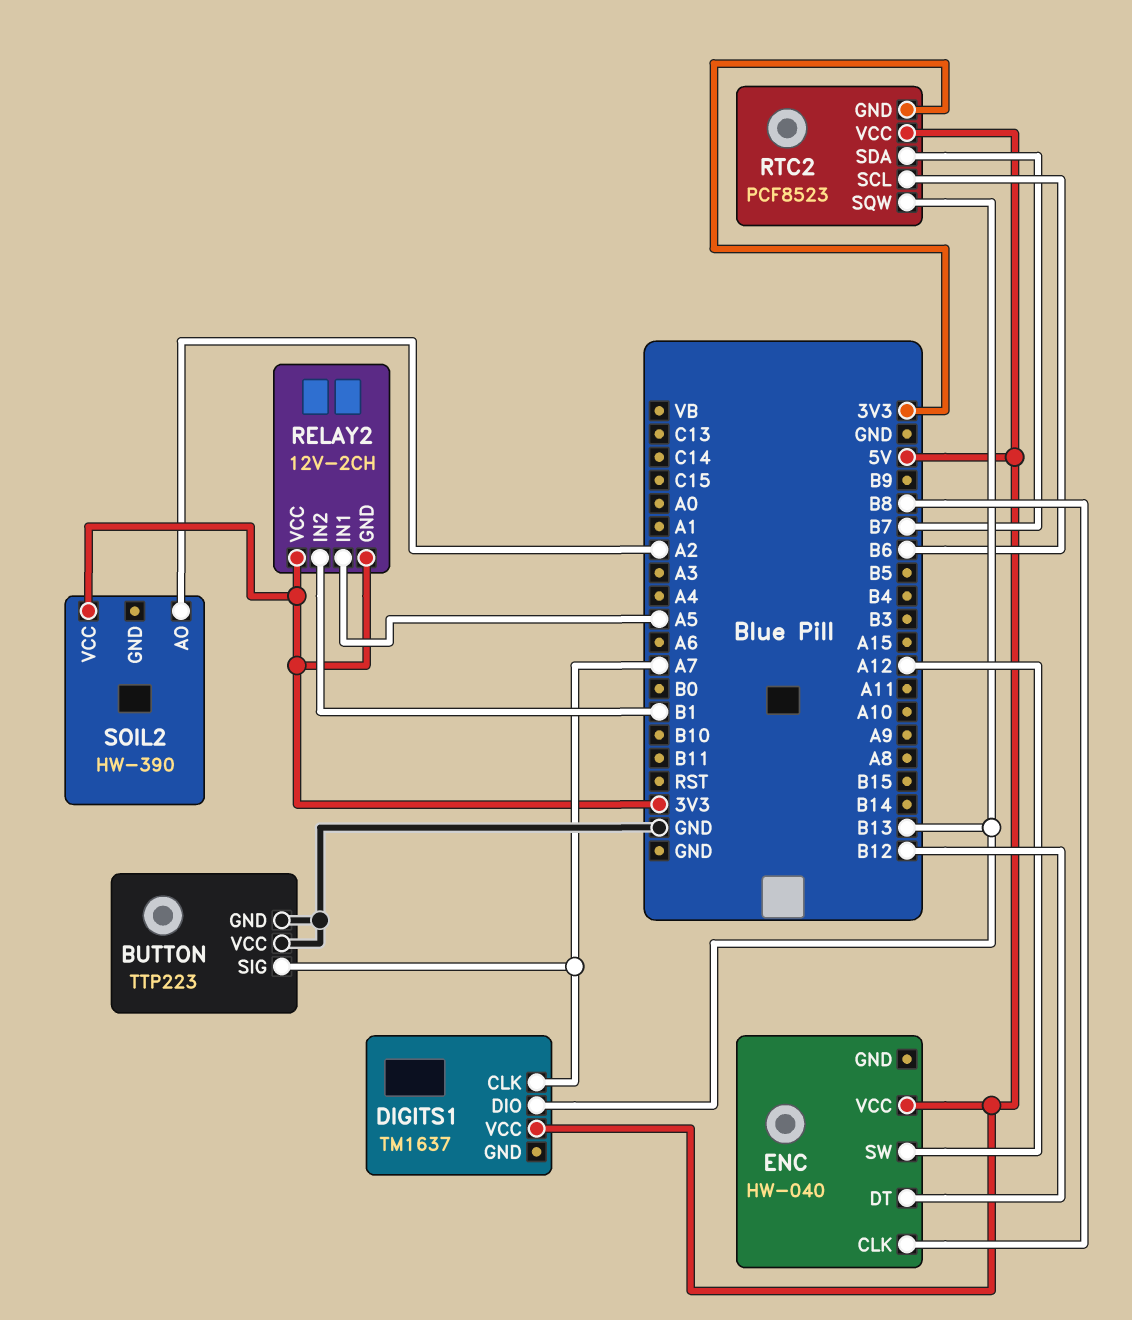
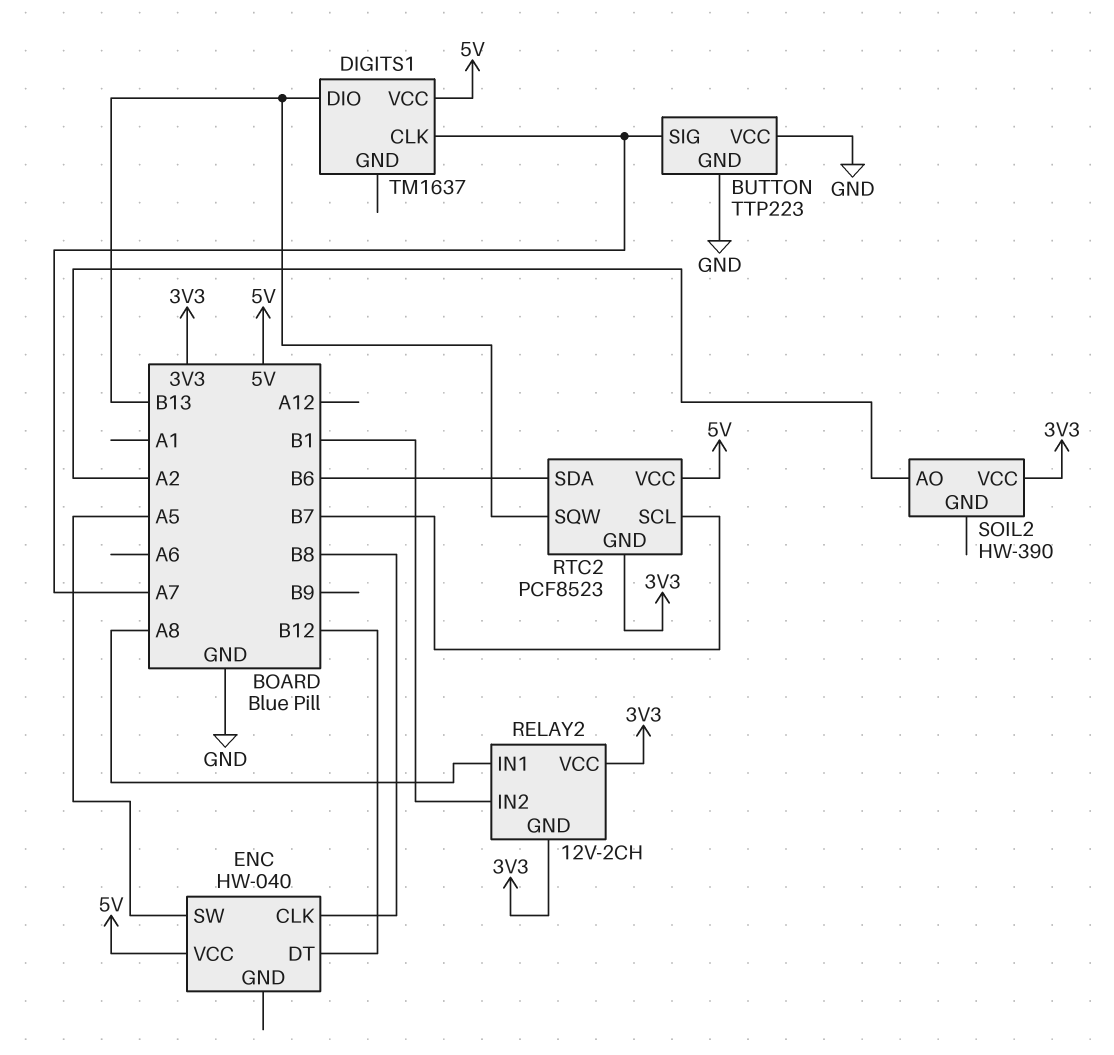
ENC pin SW: A12 -> A5
RELAY2 pin IN1: A5 -> A8
RTC2 pin SCL: B6 -> B7
RTC2 pin SDA: B7 -> B6

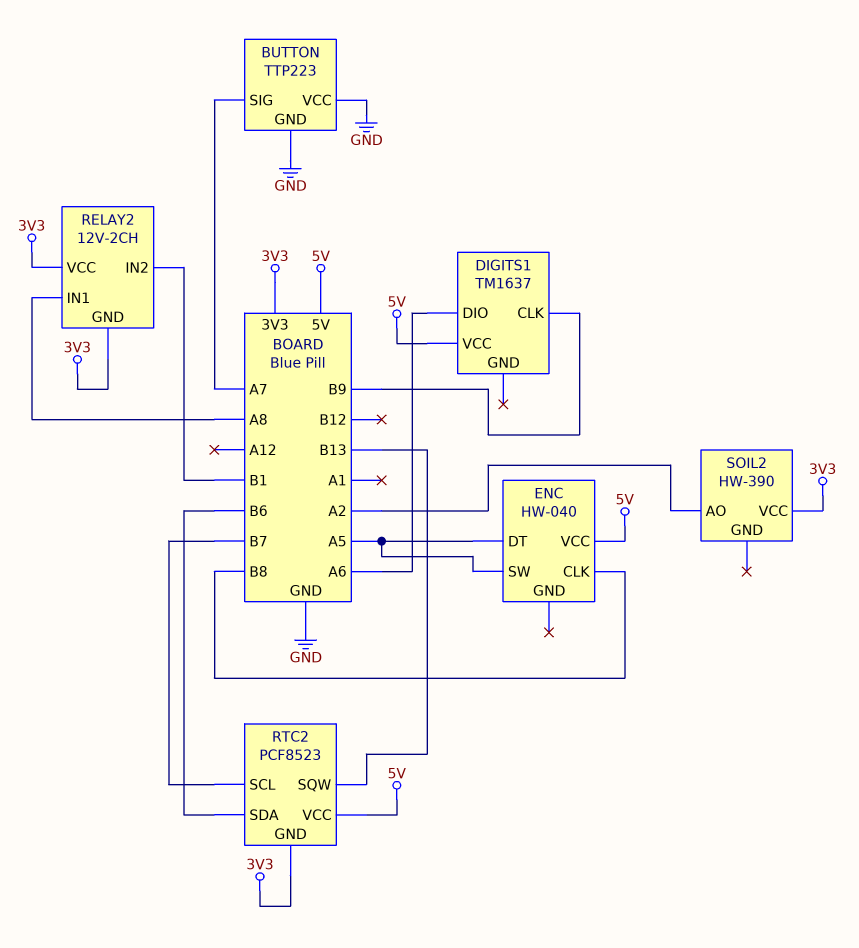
DIGITS1 pin CLK: A7 -> B9
DIGITS1 pin DIO: B13 -> A6
ENC pin DT: B12 -> A5

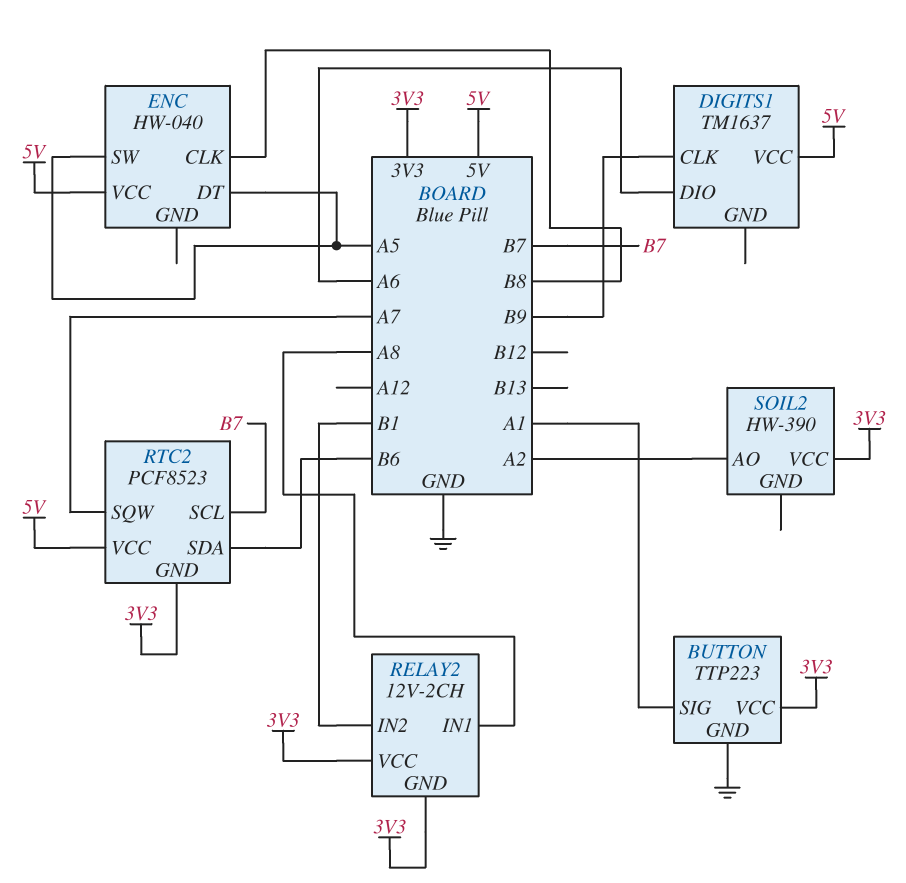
BUTTON pin SIG: A7 -> A1
BUTTON pin VCC: GND -> 3V3
RTC2 pin SQW: B13 -> A7

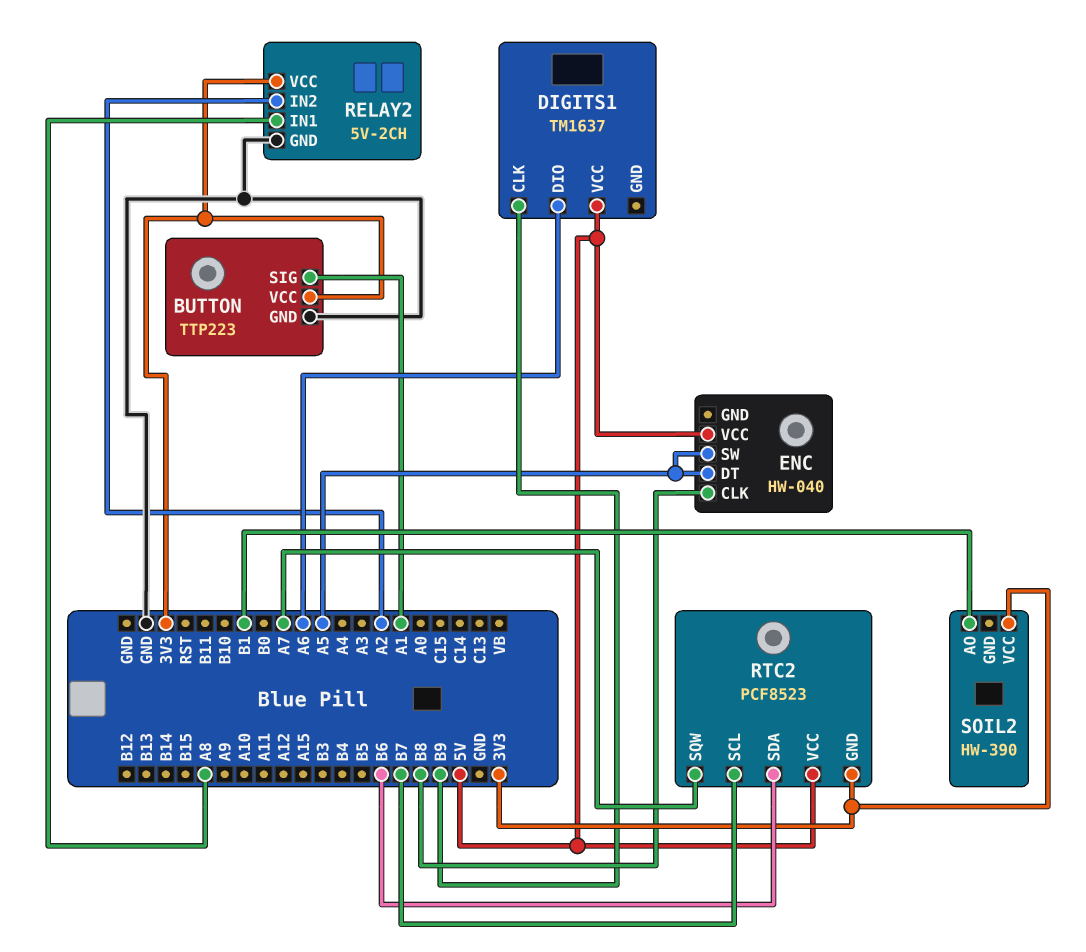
RELAY2: 12V-2CH -> 5V-2CH
RELAY2 pin GND: 3V3 -> GND
RELAY2 pin IN2: B1 -> A2
SOIL2 pin AO: A2 -> B1

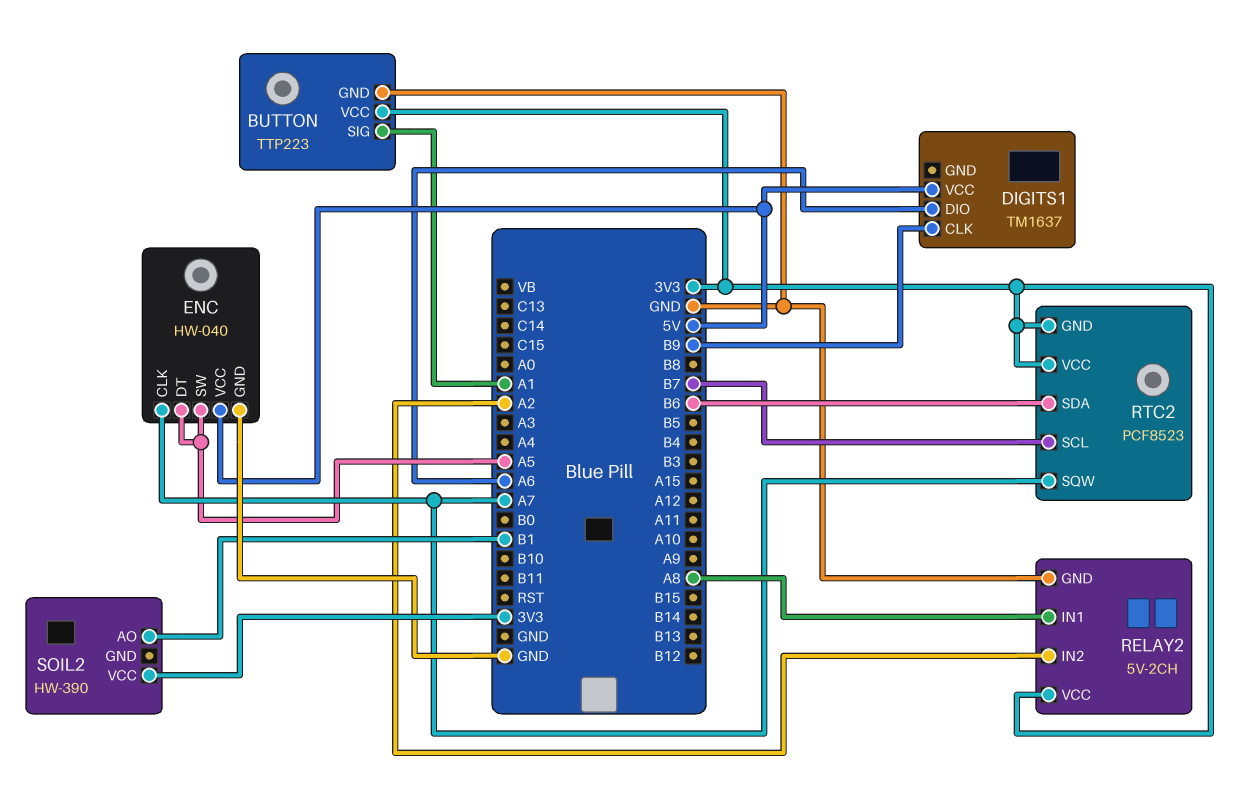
ENC pin CLK: B8 -> A7
ENC pin GND: none -> GND
RTC2 pin VCC: 5V -> 3V3

